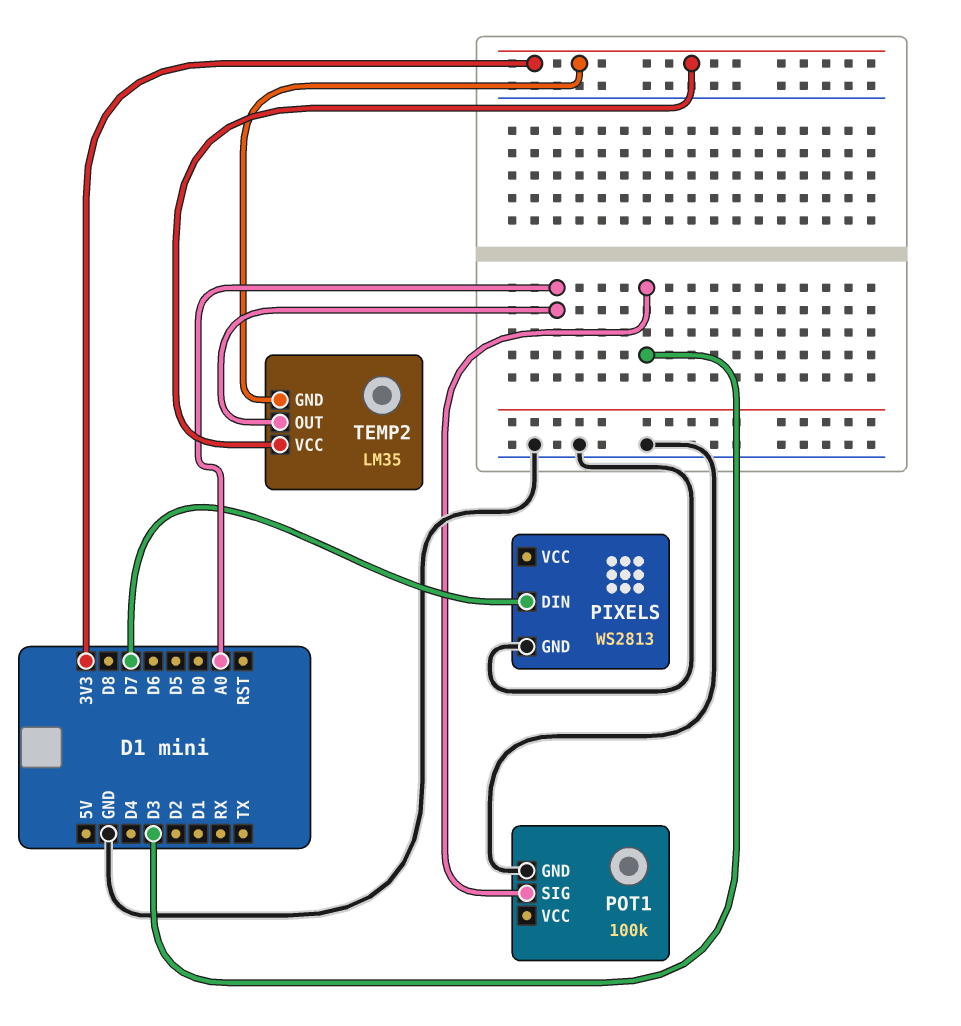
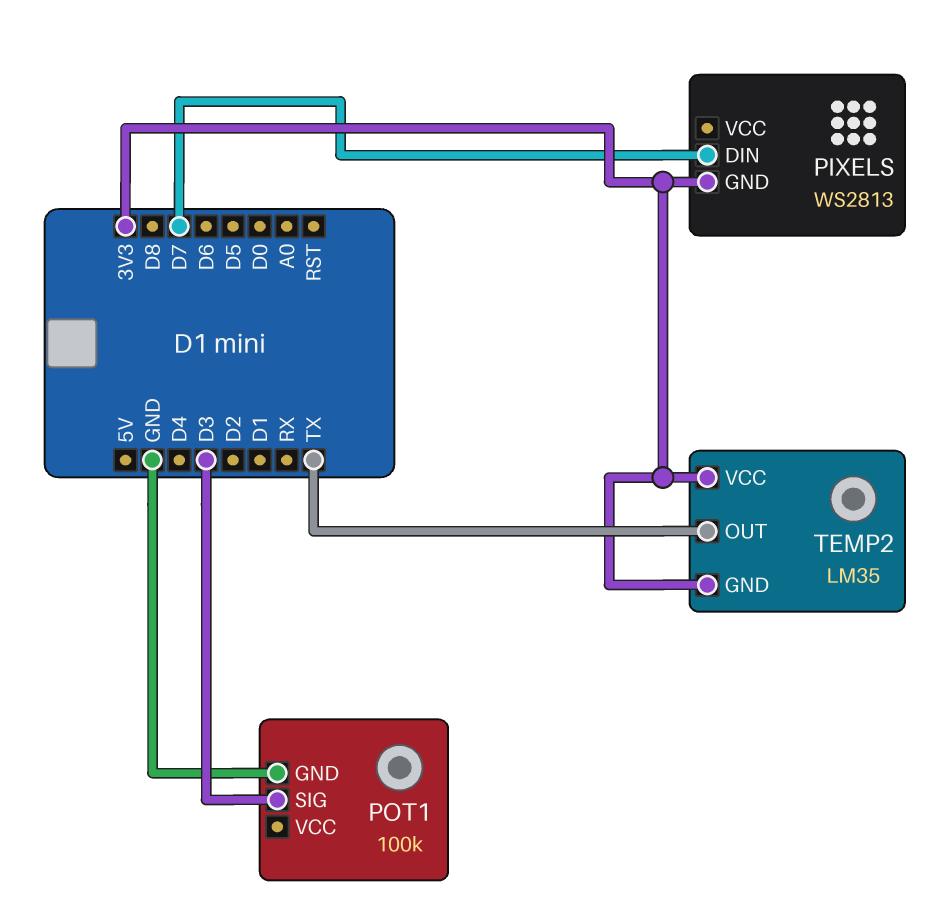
PIXELS pin GND: GND -> 3V3
TEMP2 pin OUT: A0 -> TX

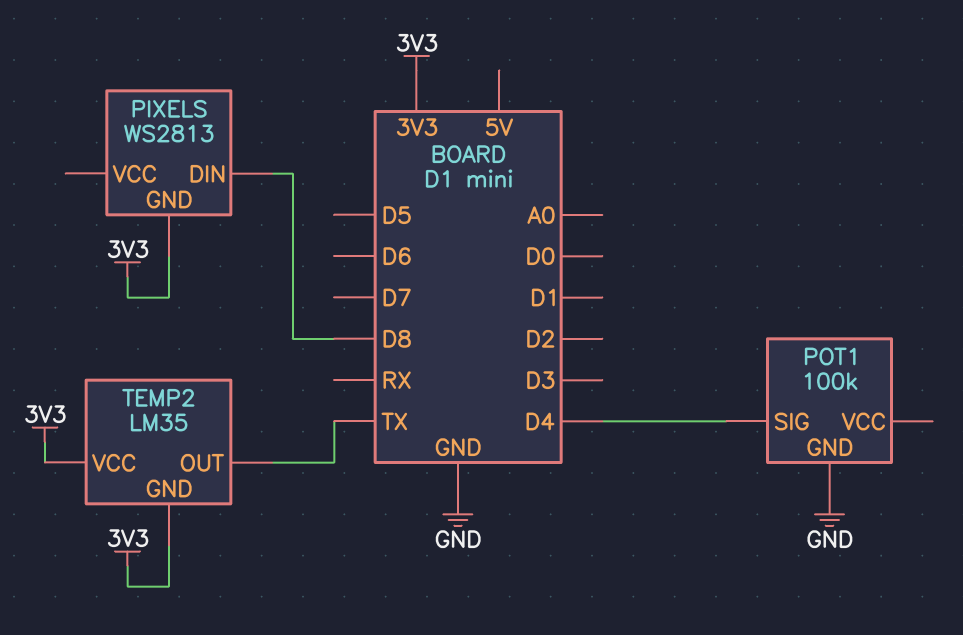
PIXELS pin DIN: D7 -> D8
POT1 pin SIG: D3 -> D4

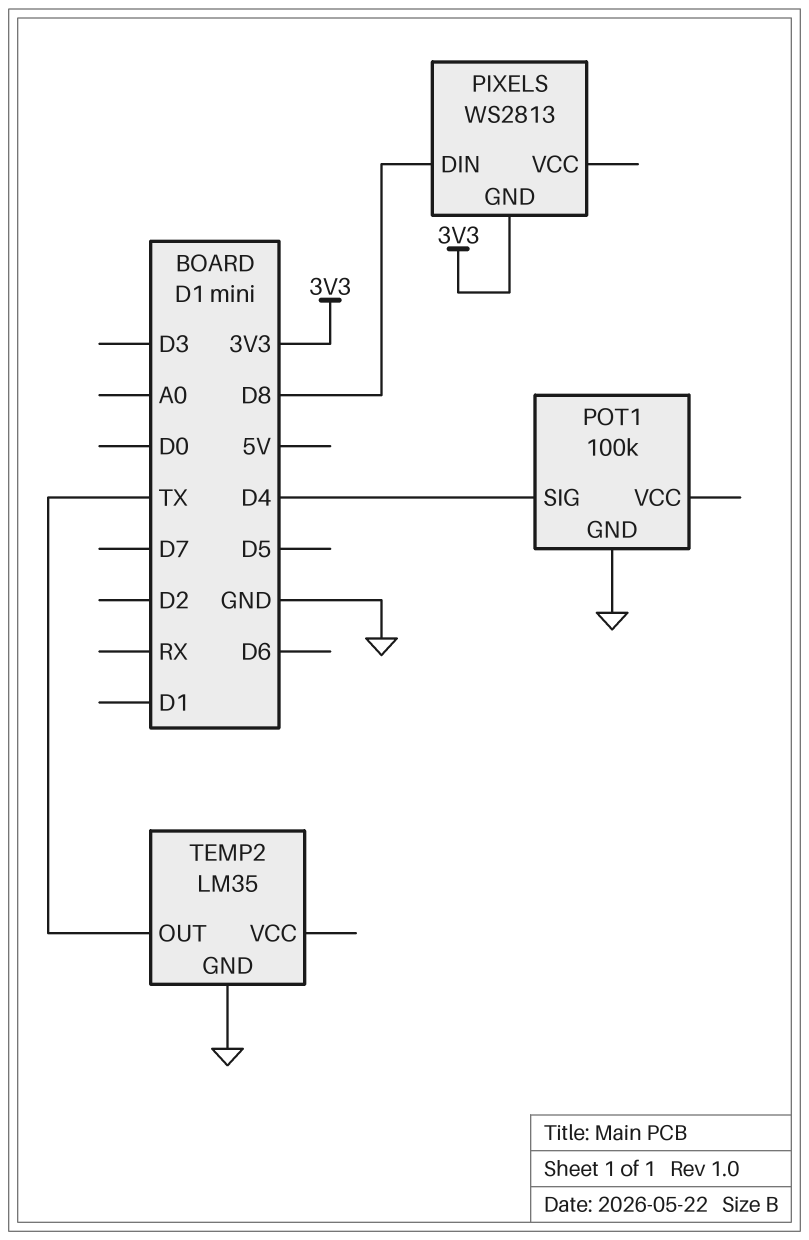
TEMP2 pin GND: 3V3 -> GND
TEMP2 pin VCC: 3V3 -> none

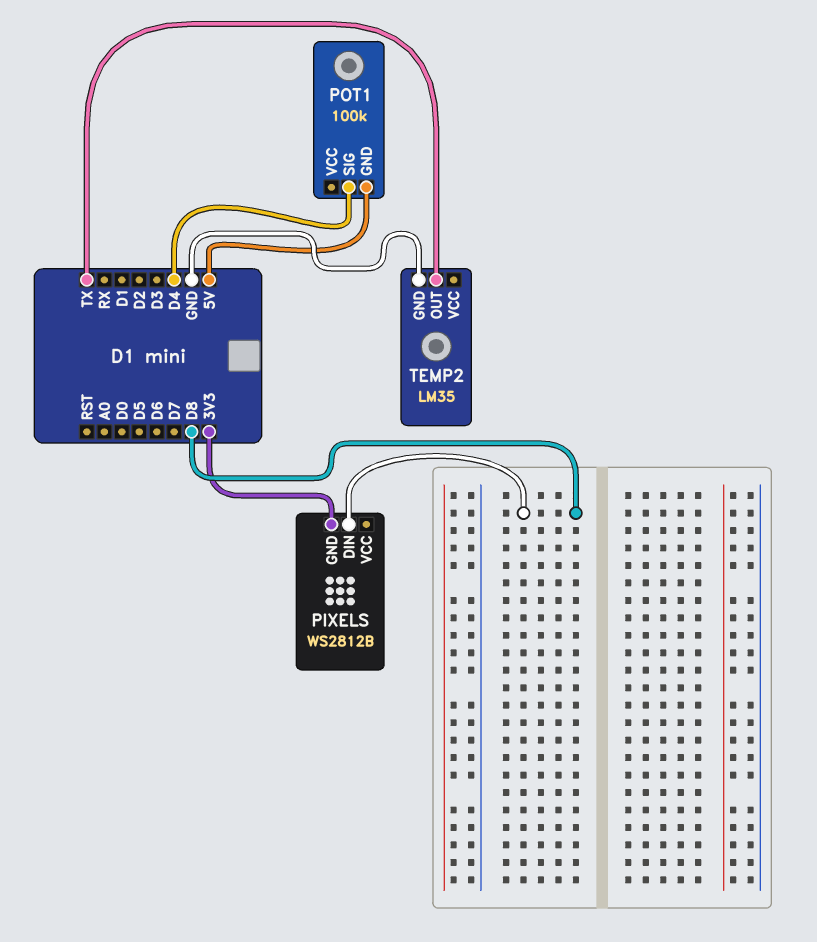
PIXELS: WS2813 -> WS2812B
POT1 pin GND: GND -> 5V

